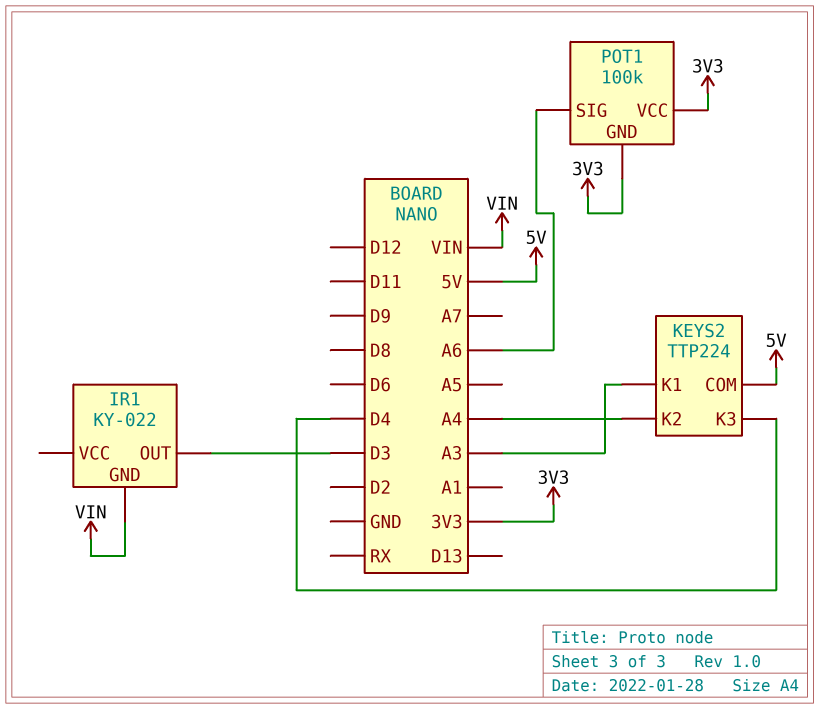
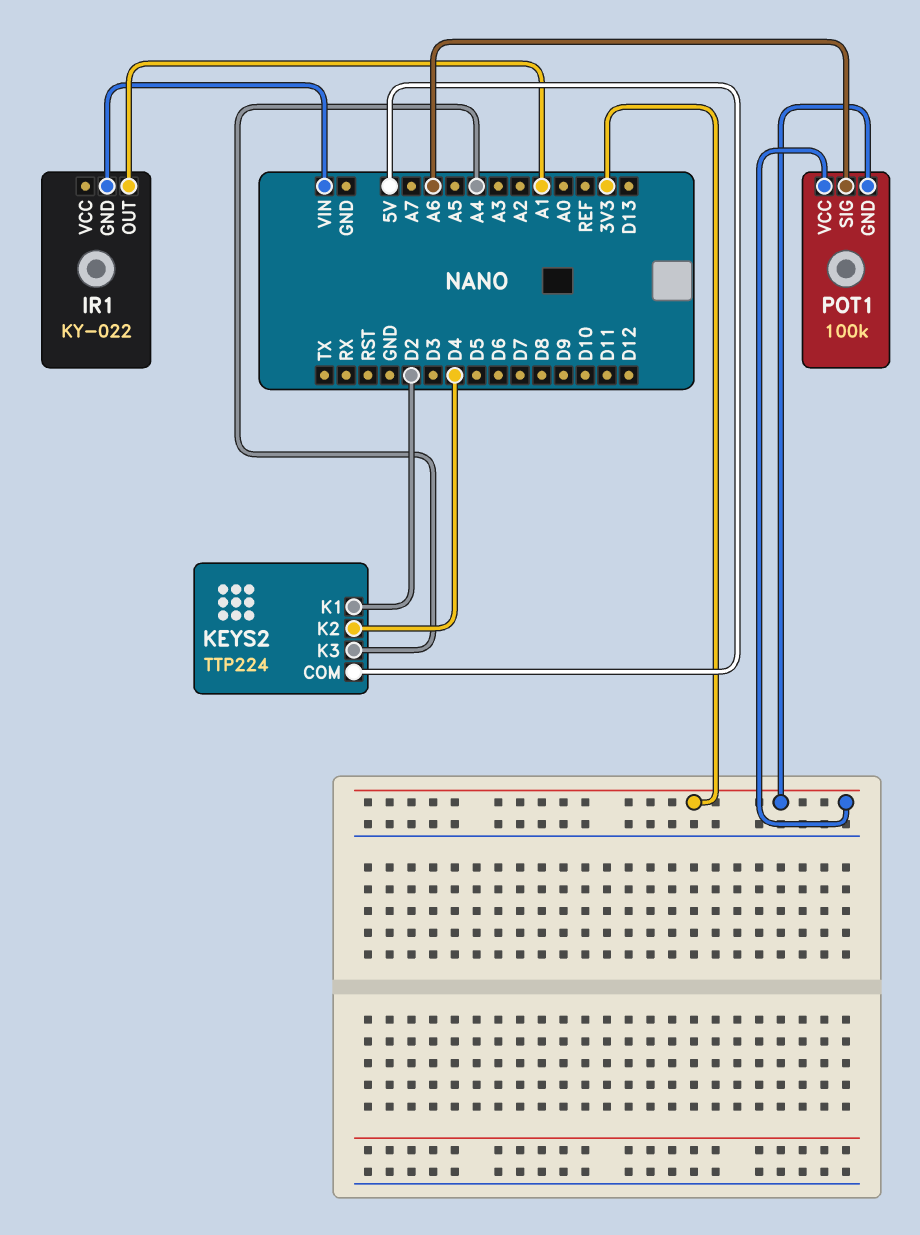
IR1 pin OUT: D3 -> A1
KEYS2 pin K1: A3 -> D2
KEYS2 pin K2: A4 -> D4
KEYS2 pin K3: D4 -> A4

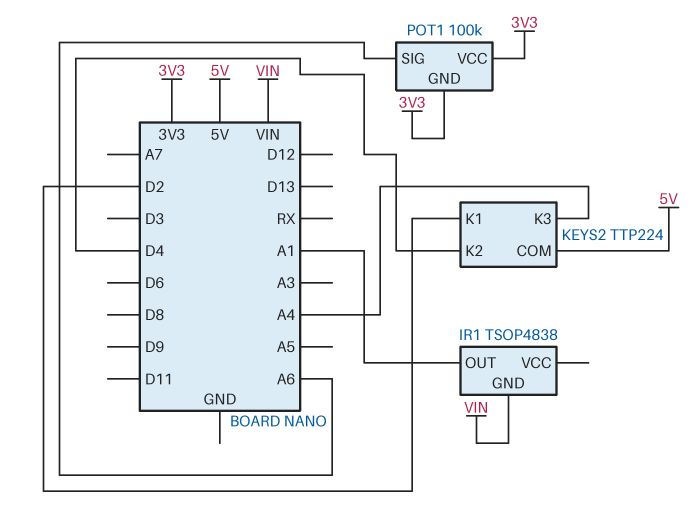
IR1: KY-022 -> TSOP4838

